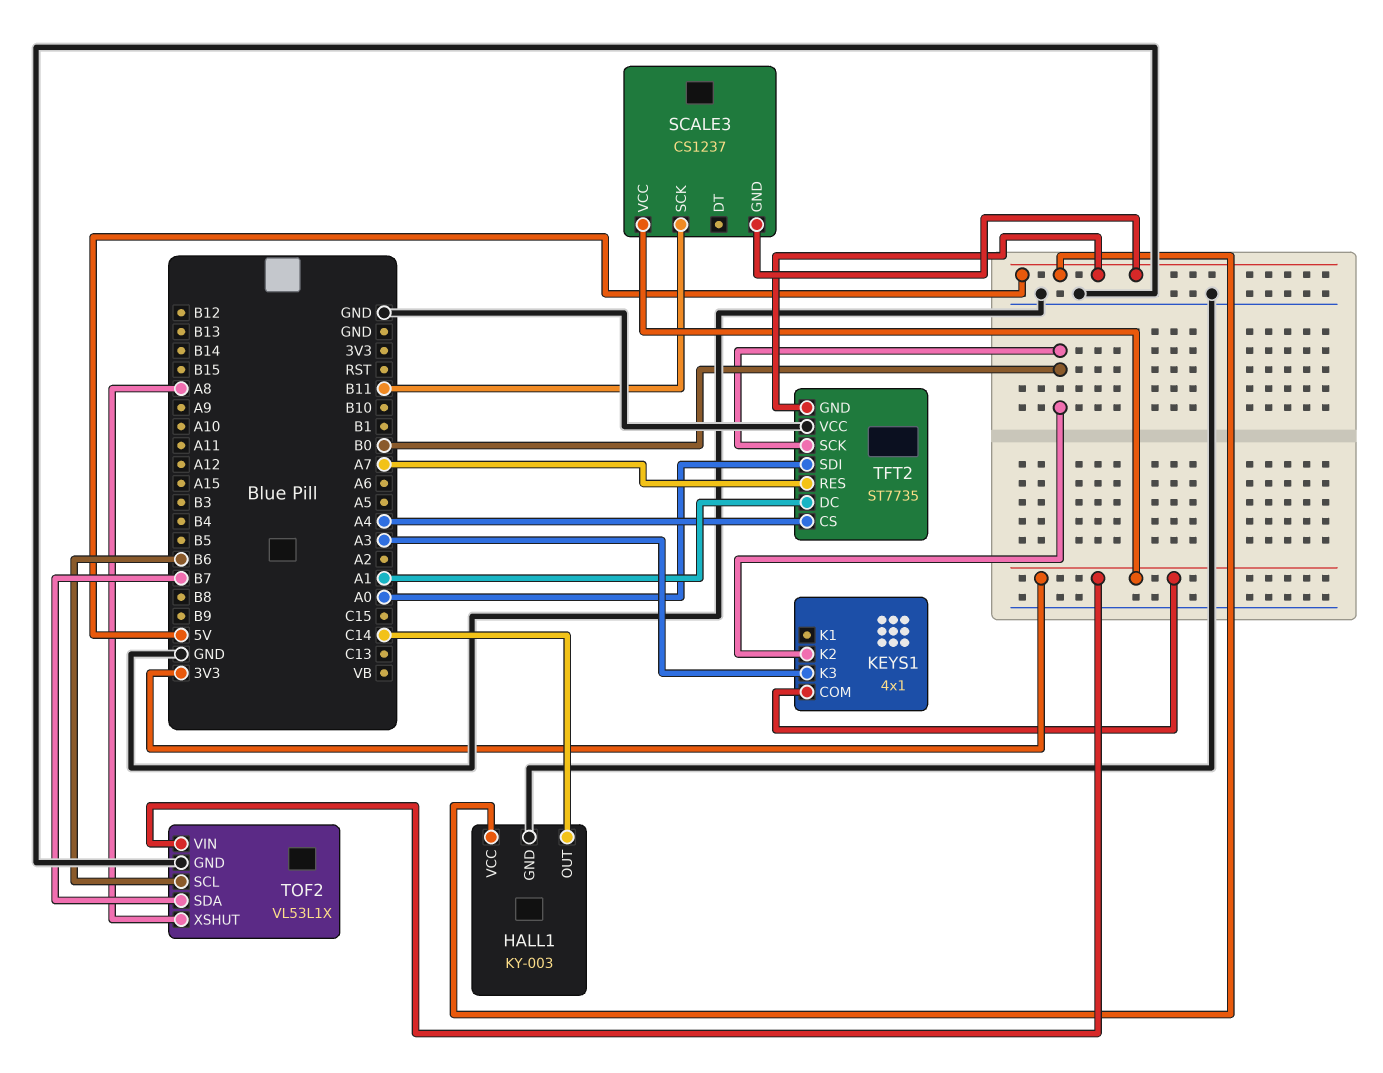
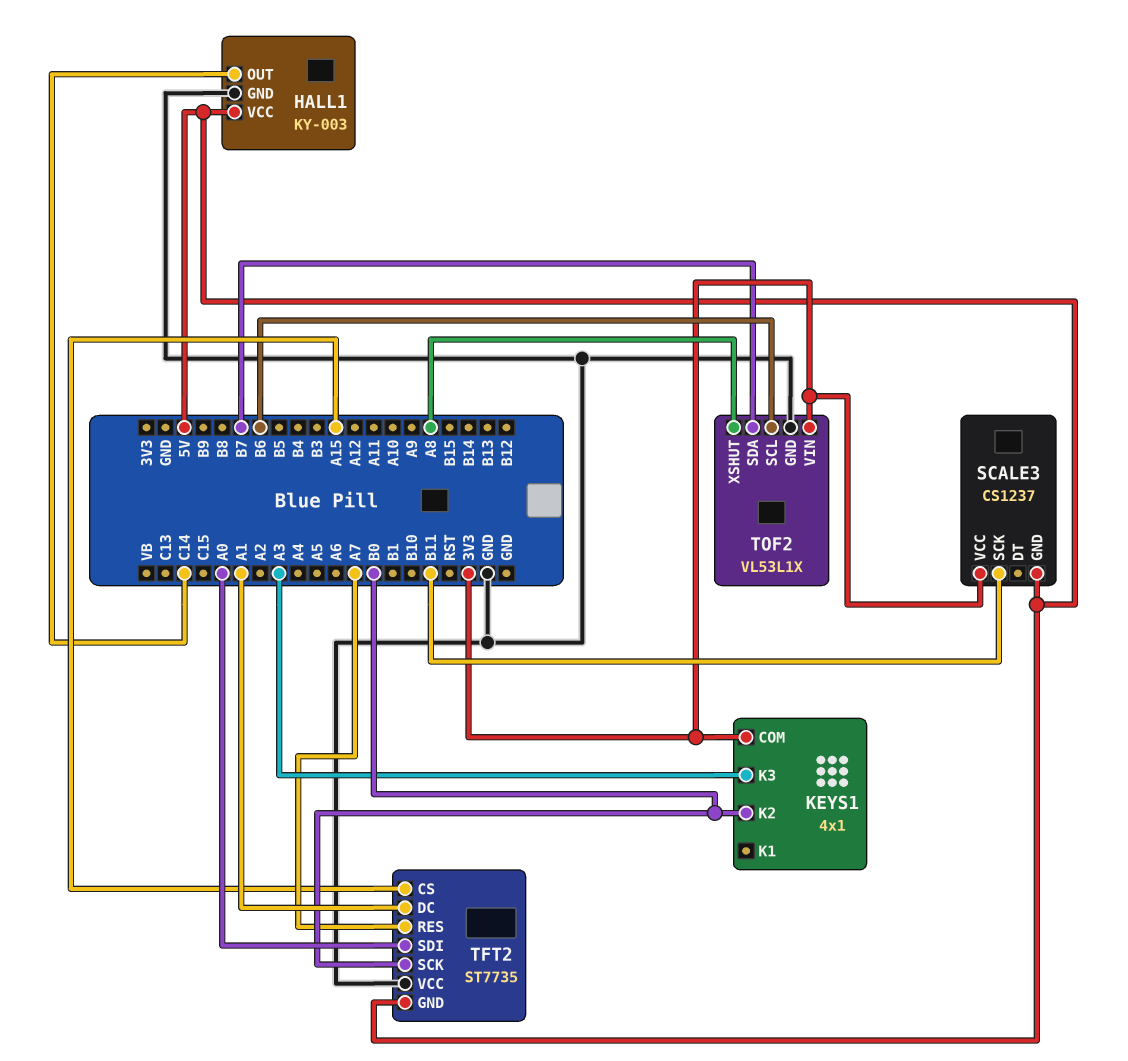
TFT2 pin CS: A4 -> A15

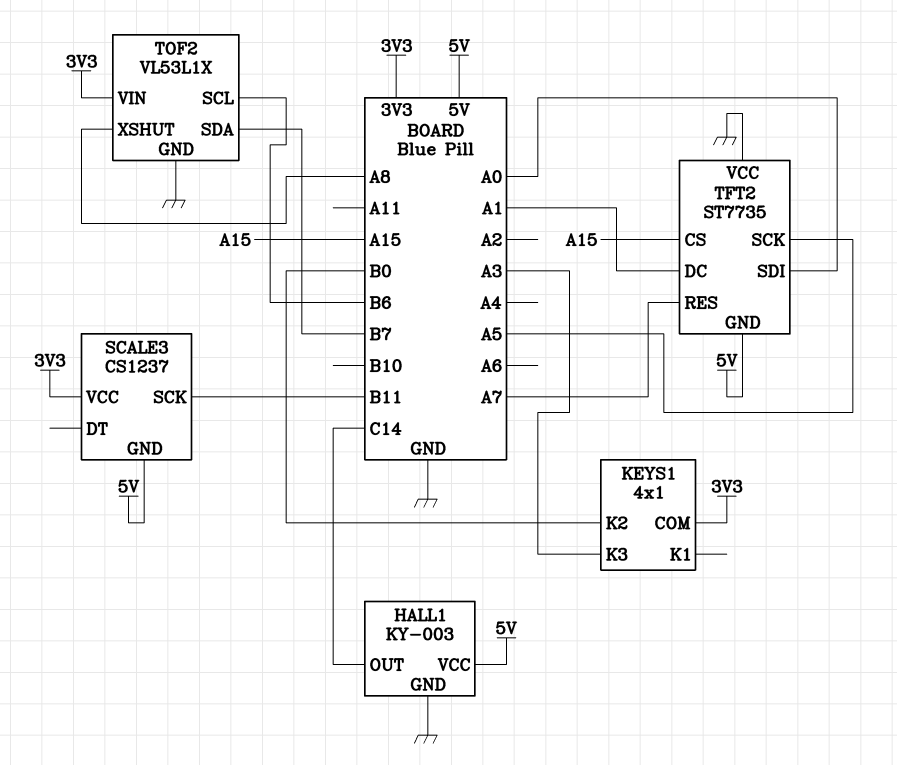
TFT2 pin SCK: B0 -> A5

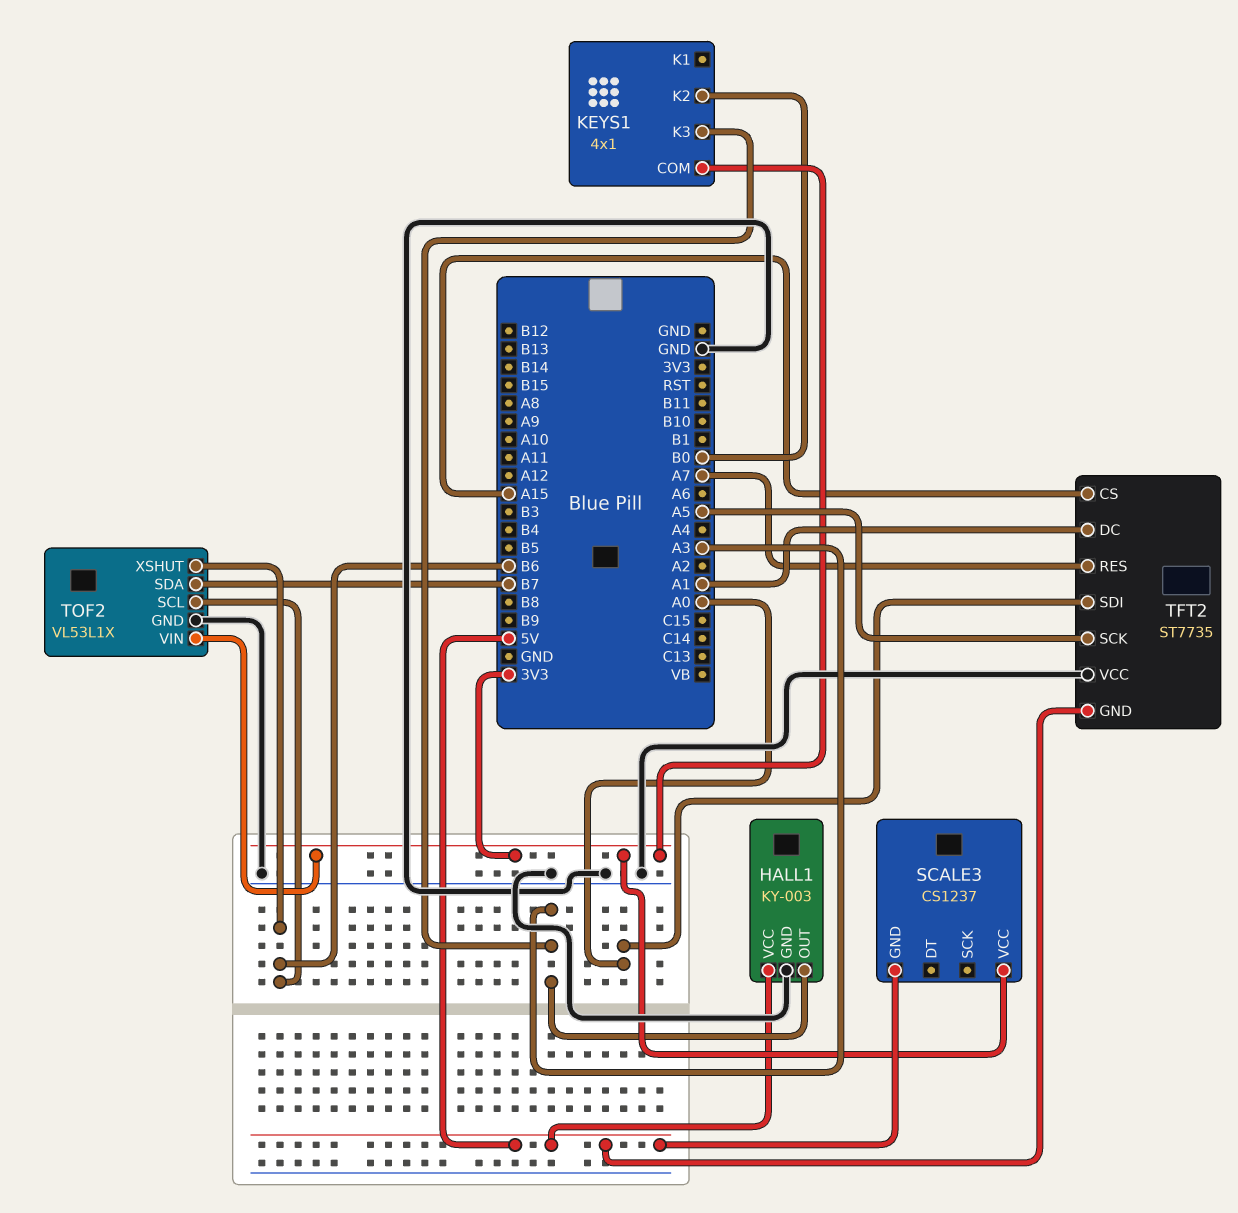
HALL1 pin OUT: C14 -> A3
SCALE3 pin SCK: B11 -> none
TOF2 pin XSHUT: A8 -> B6

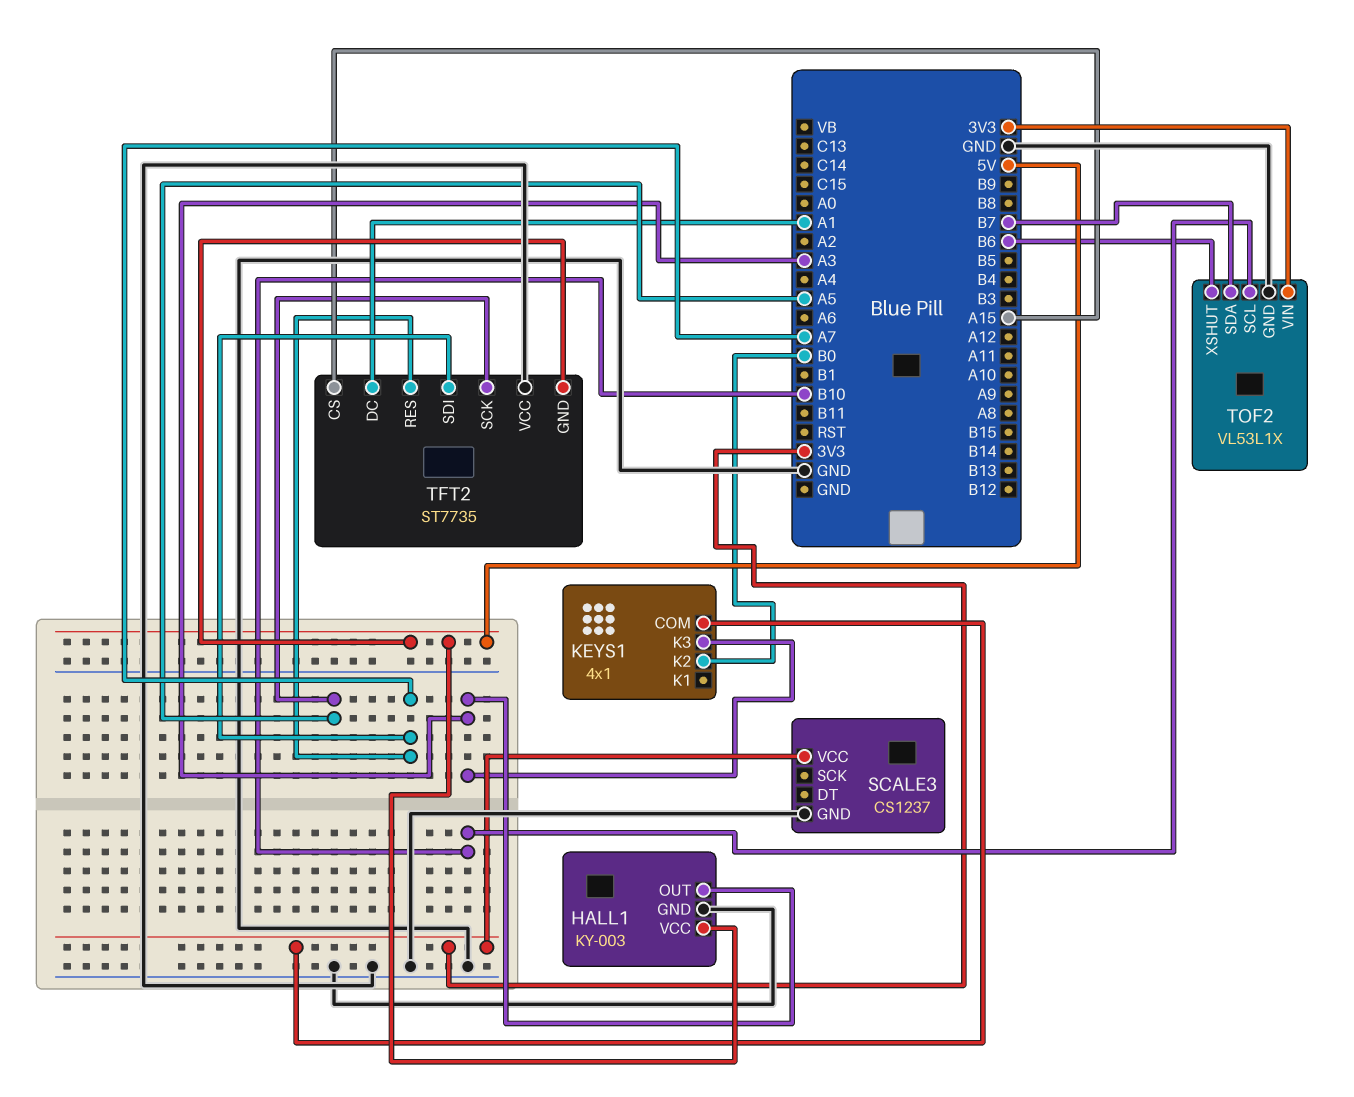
SCALE3 pin GND: 5V -> GND
TFT2 pin SDI: A0 -> A7
TOF2 pin SCL: B6 -> B10

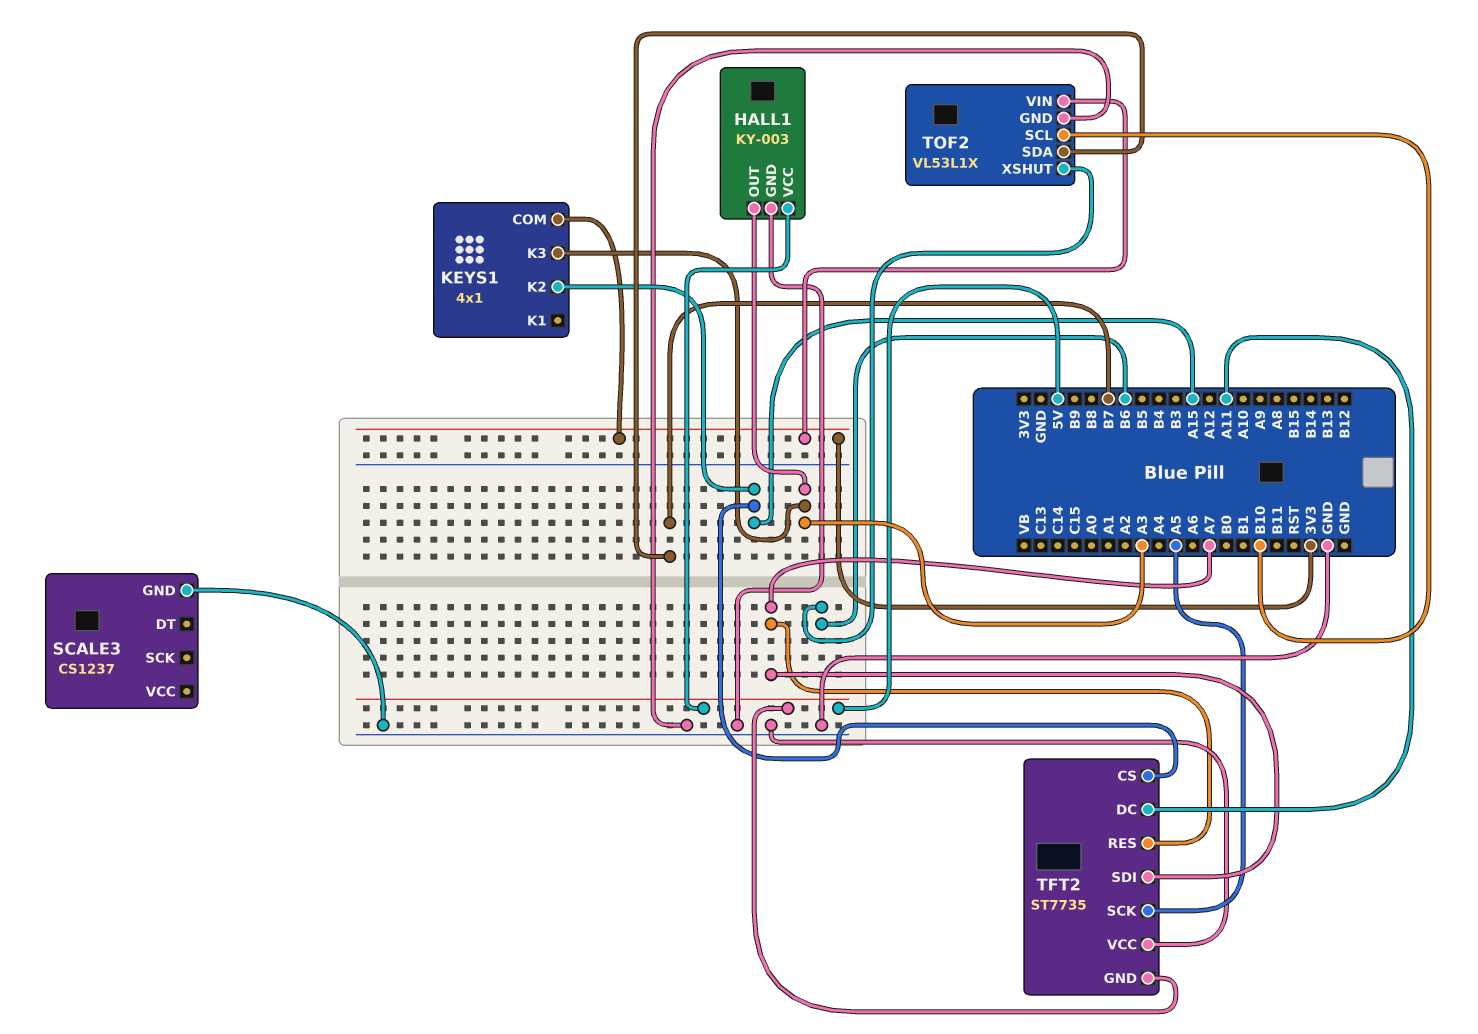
KEYS1 pin K2: B0 -> A15
SCALE3 pin VCC: 3V3 -> none
TFT2 pin DC: A1 -> A11

